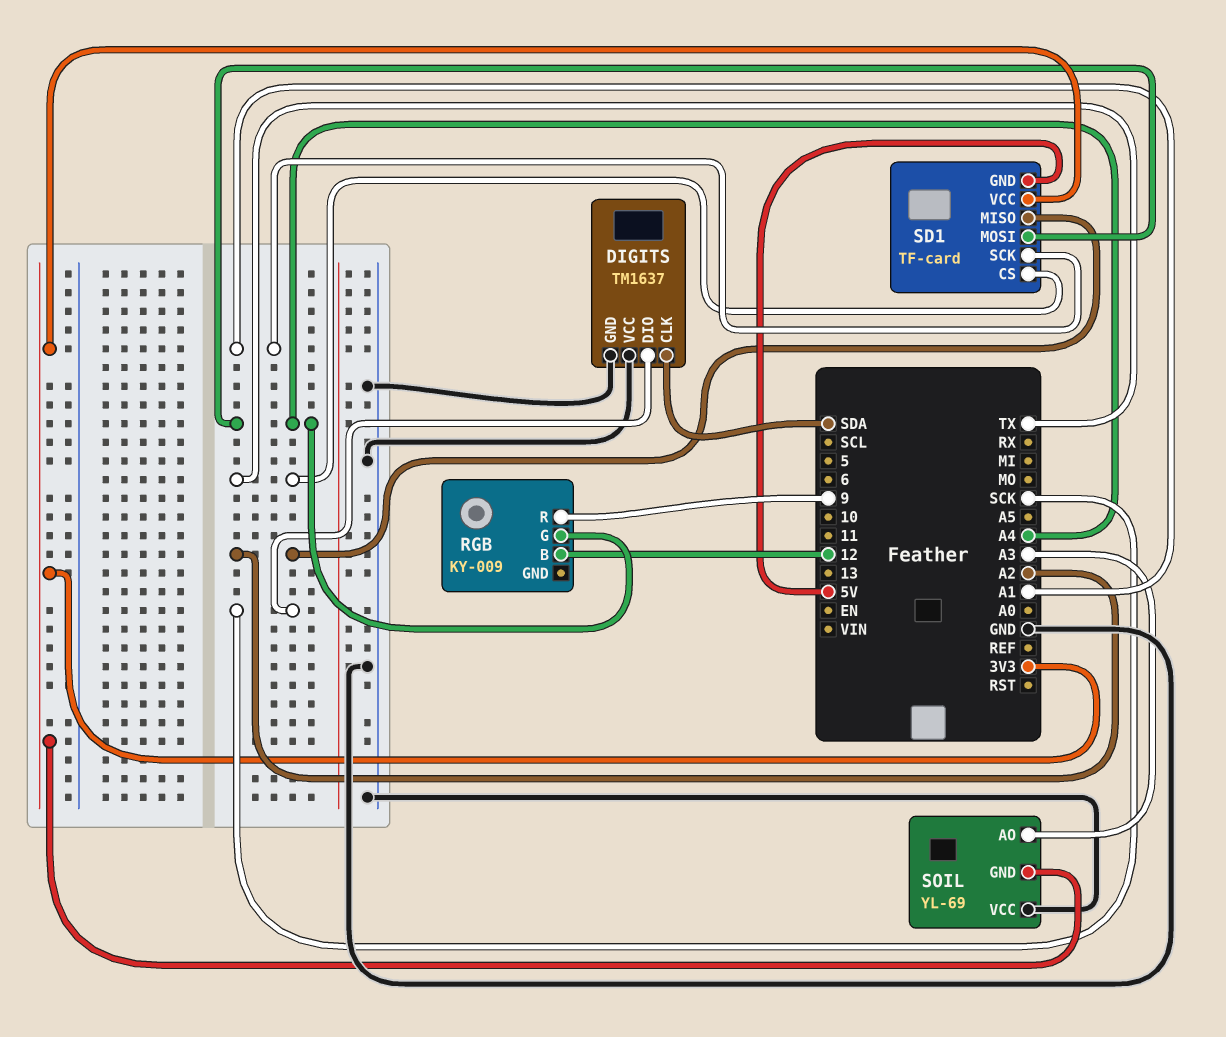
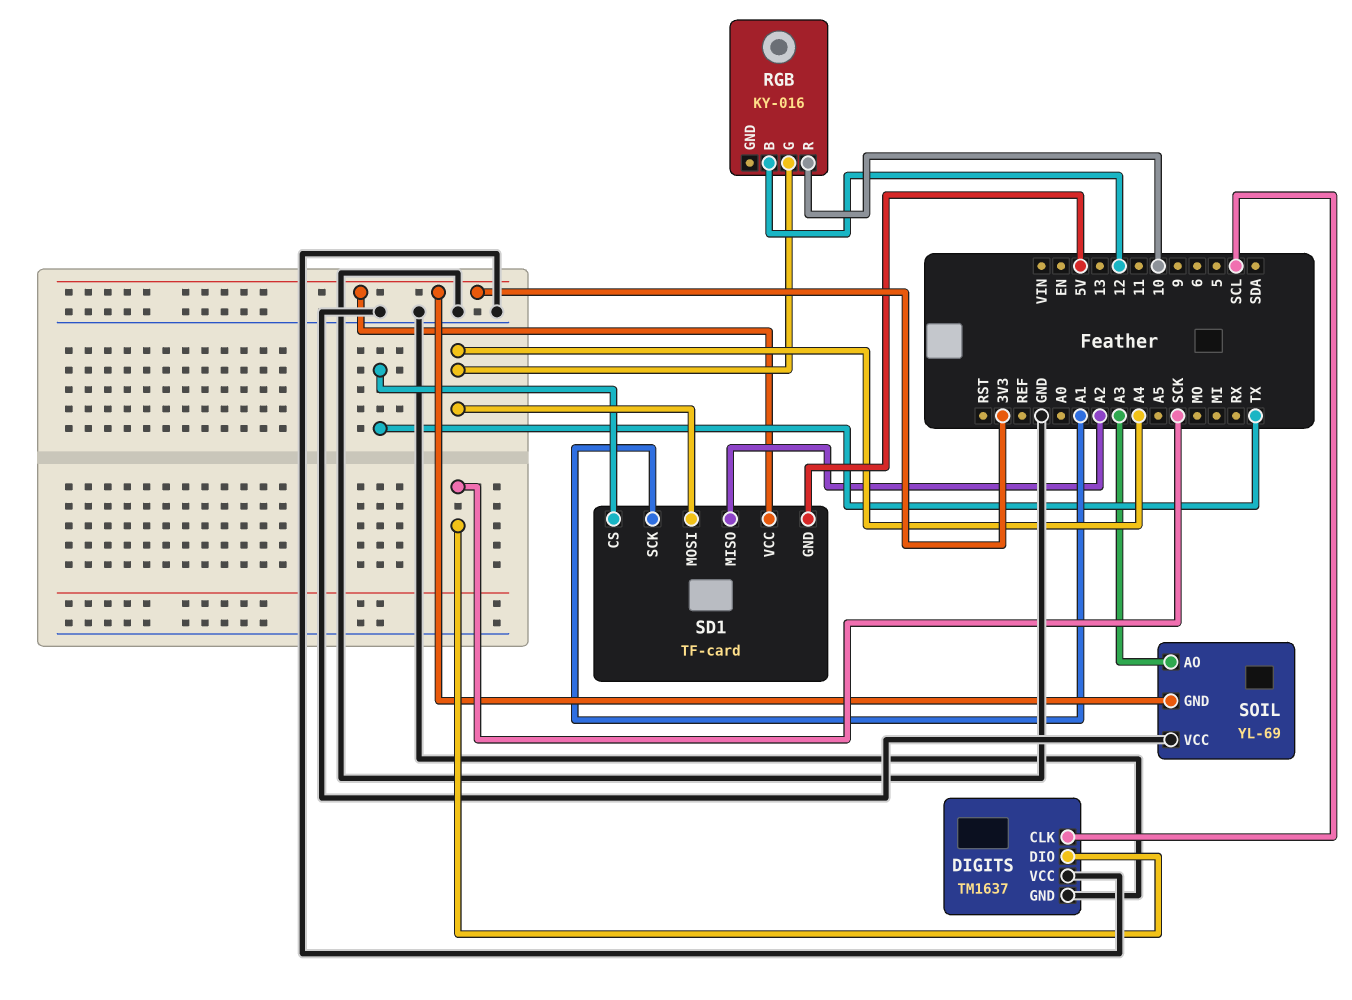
DIGITS pin CLK: SDA -> SCL
RGB: KY-009 -> KY-016
RGB pin R: 9 -> 10

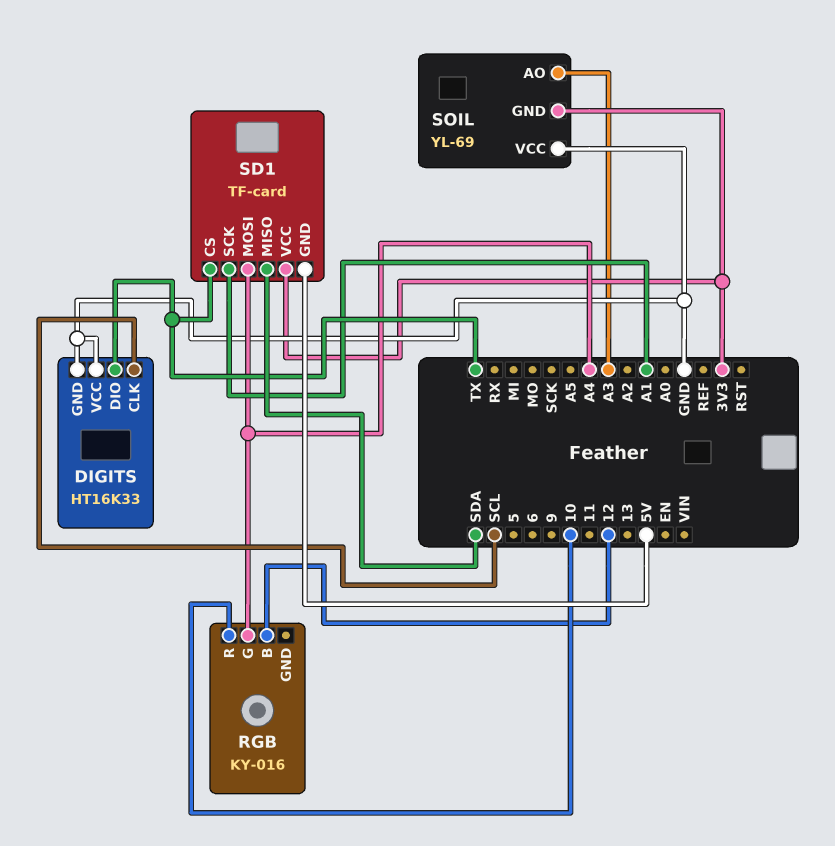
DIGITS: TM1637 -> HT16K33
DIGITS pin DIO: SCK -> TX
SD1 pin MISO: A2 -> SDA

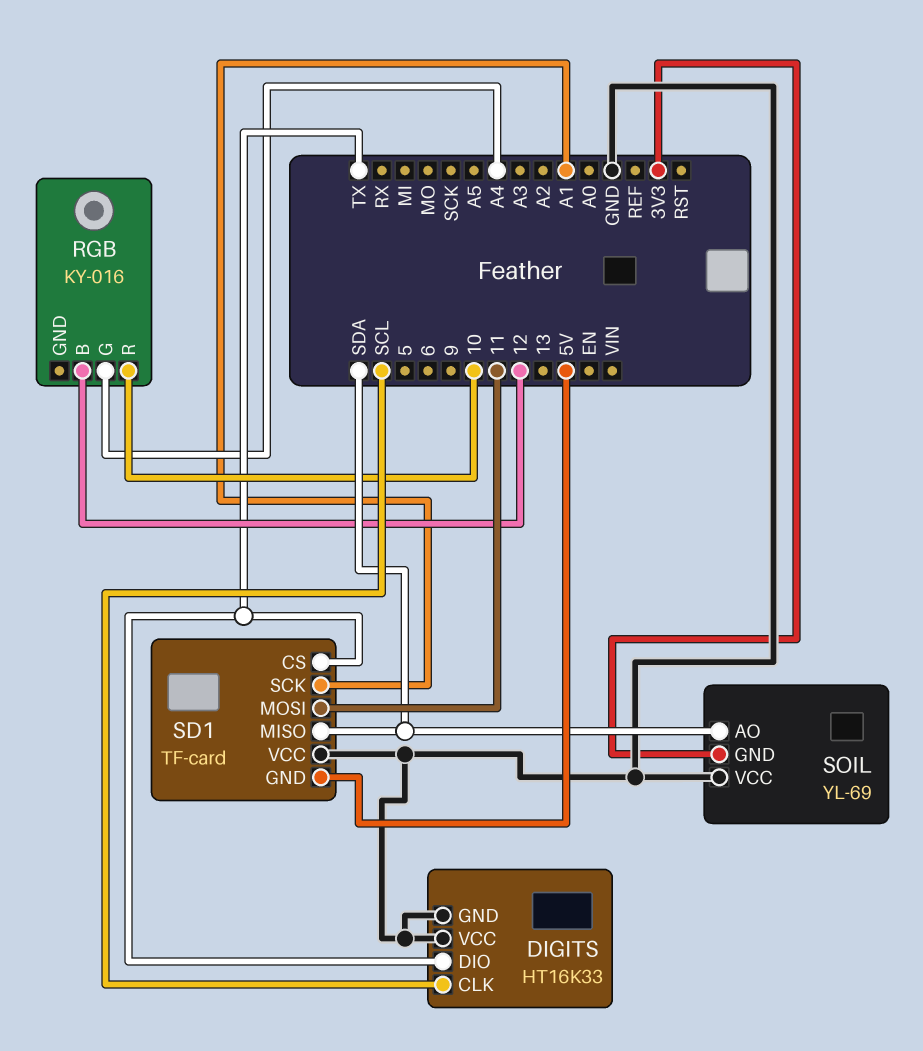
SD1 pin MOSI: A4 -> 11
SD1 pin VCC: 3V3 -> GND
SOIL pin AO: A3 -> SDA

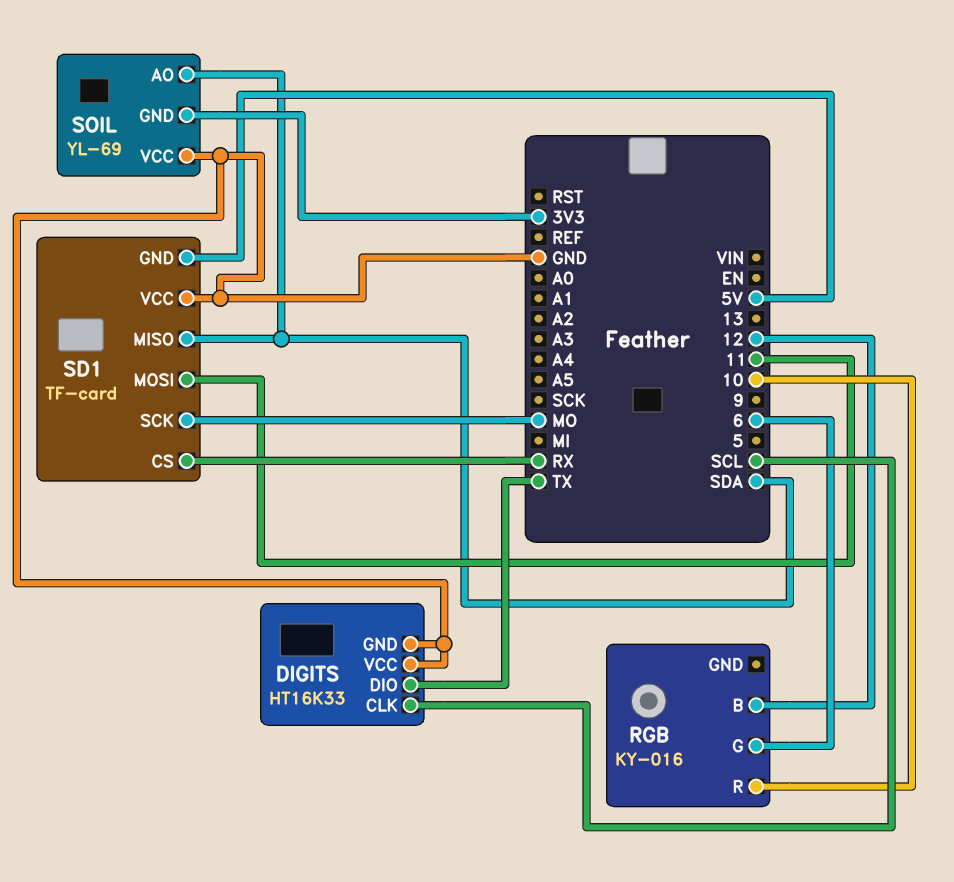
RGB pin G: A4 -> 6
SD1 pin CS: TX -> RX
SD1 pin SCK: A1 -> MO

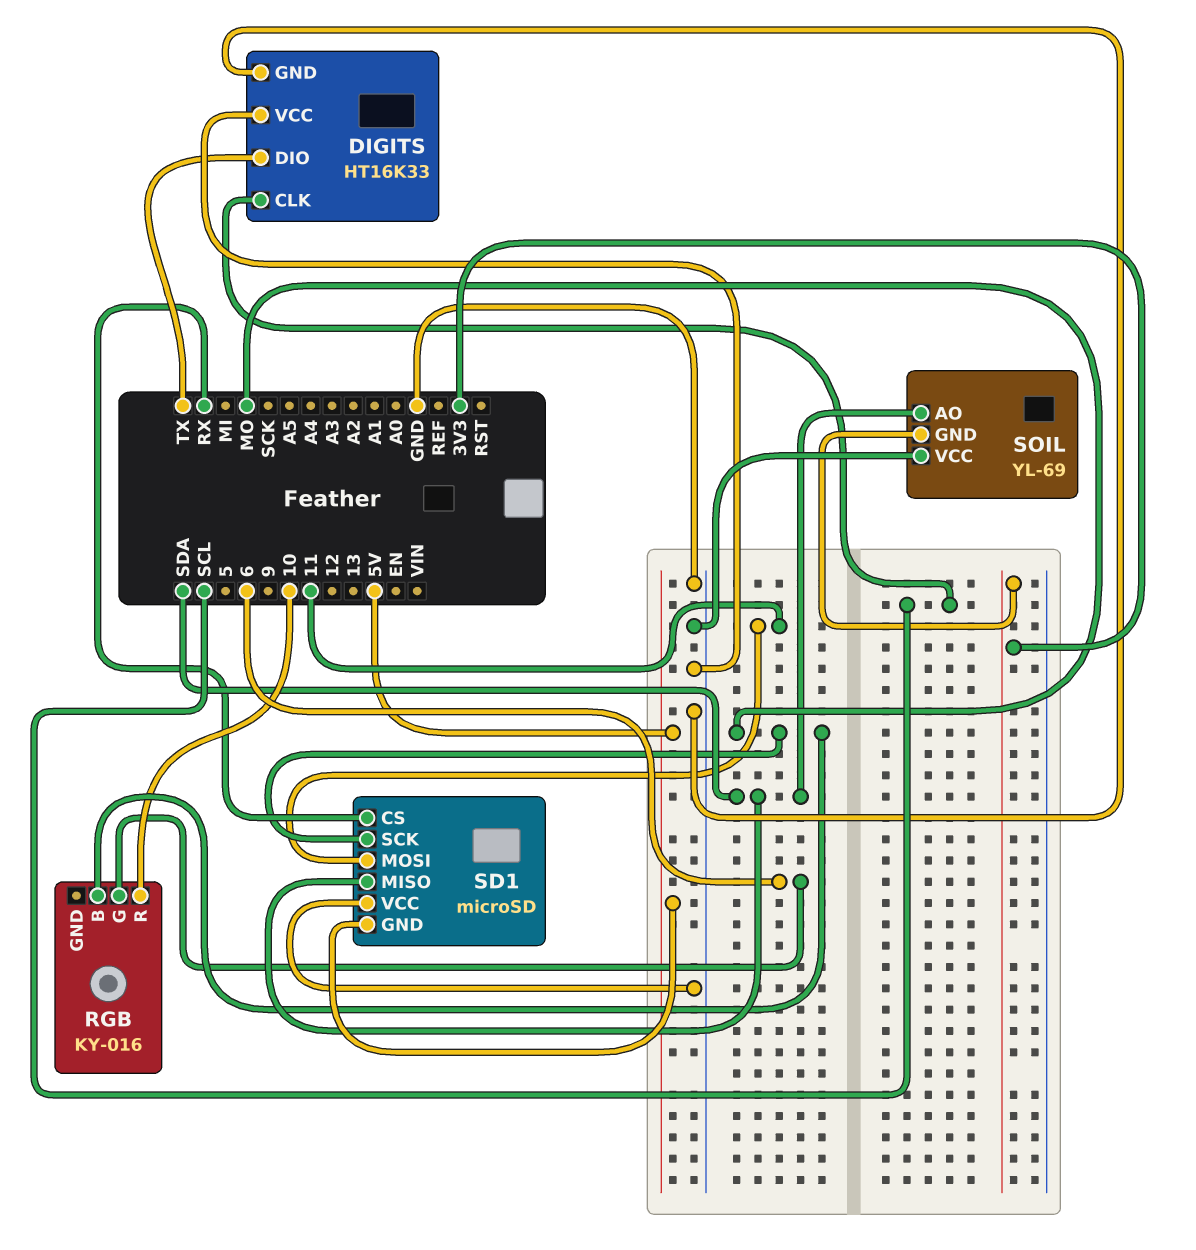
RGB pin B: 12 -> MO
SD1: TF-card -> microSD

